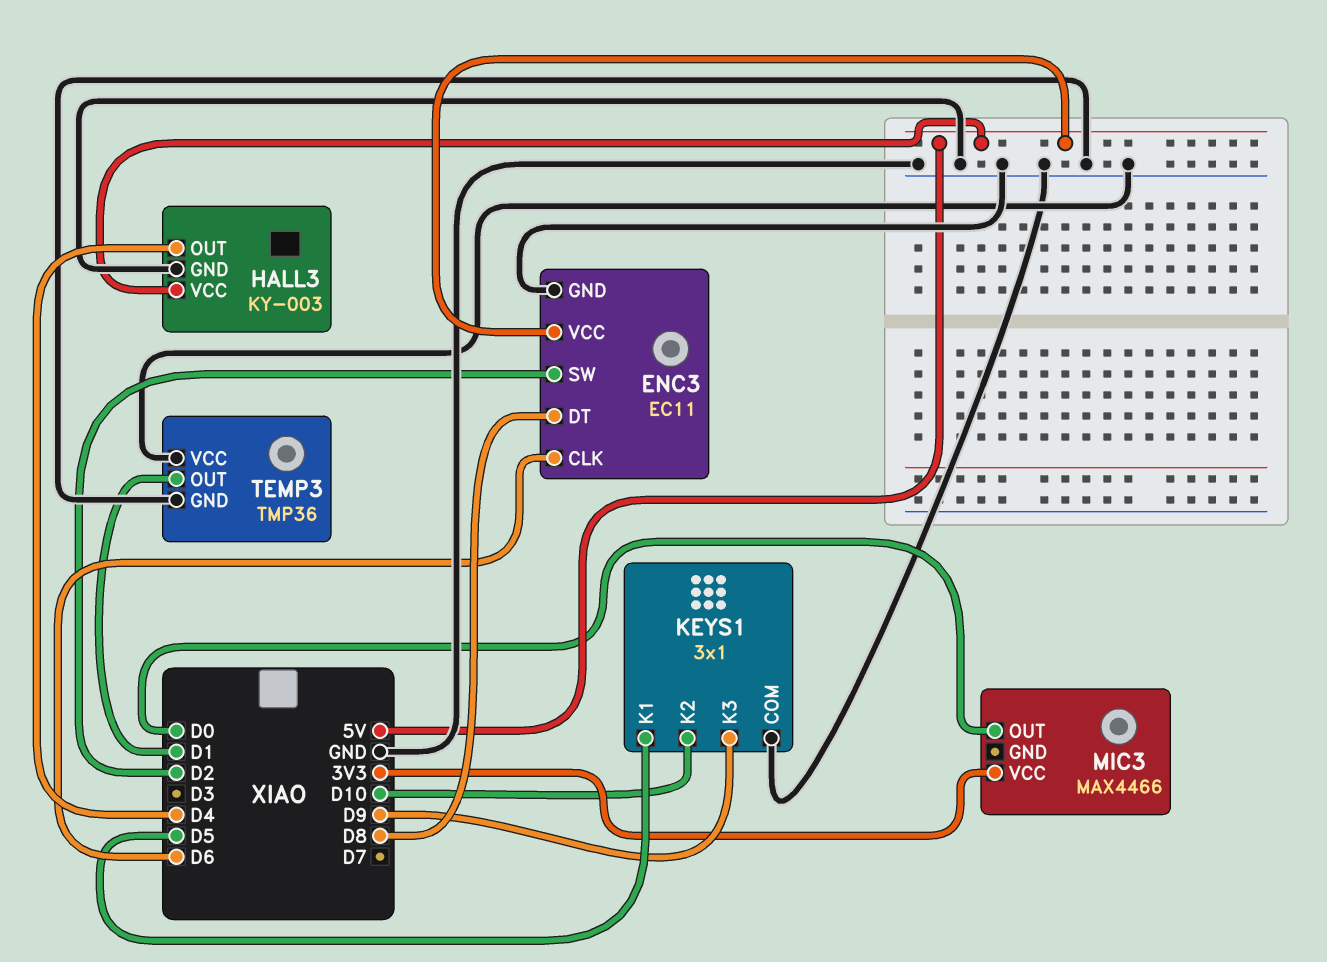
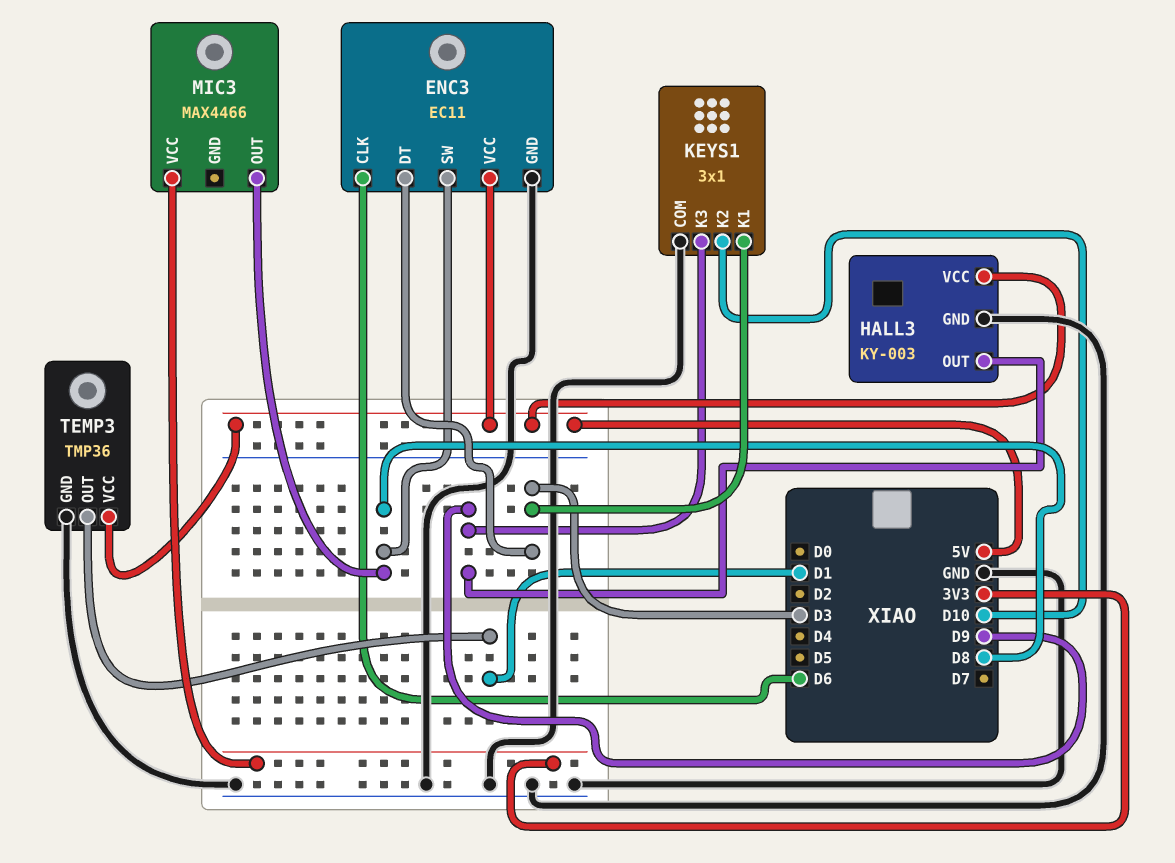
ENC3 pin DT: D8 -> D3
ENC3 pin SW: D2 -> D8
HALL3 pin OUT: D4 -> D9
KEYS1 pin K1: D5 -> D3
MIC3 pin OUT: D0 -> D8
TEMP3 pin VCC: GND -> 5V

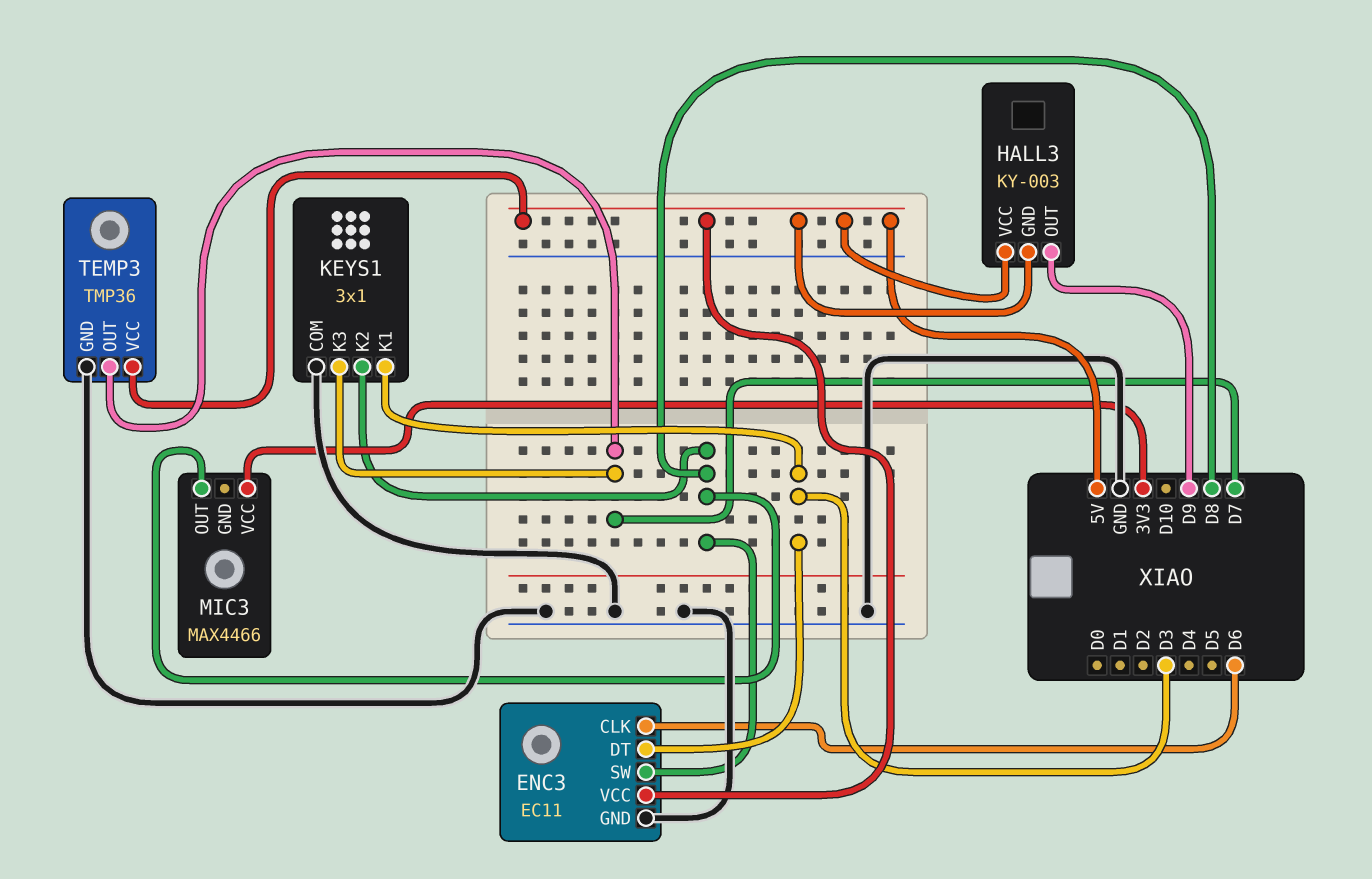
HALL3 pin GND: GND -> 5V
KEYS1 pin K2: D10 -> D8
KEYS1 pin K3: D9 -> D7
TEMP3 pin OUT: D1 -> D7

